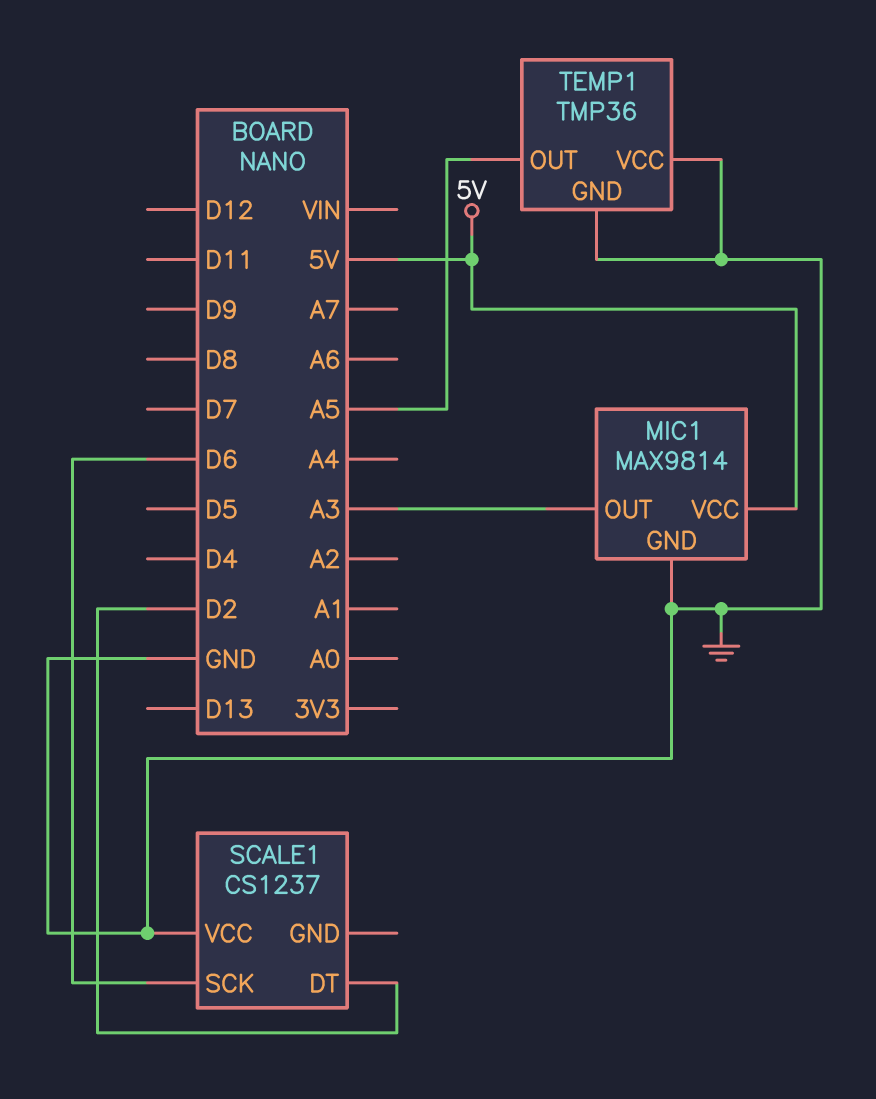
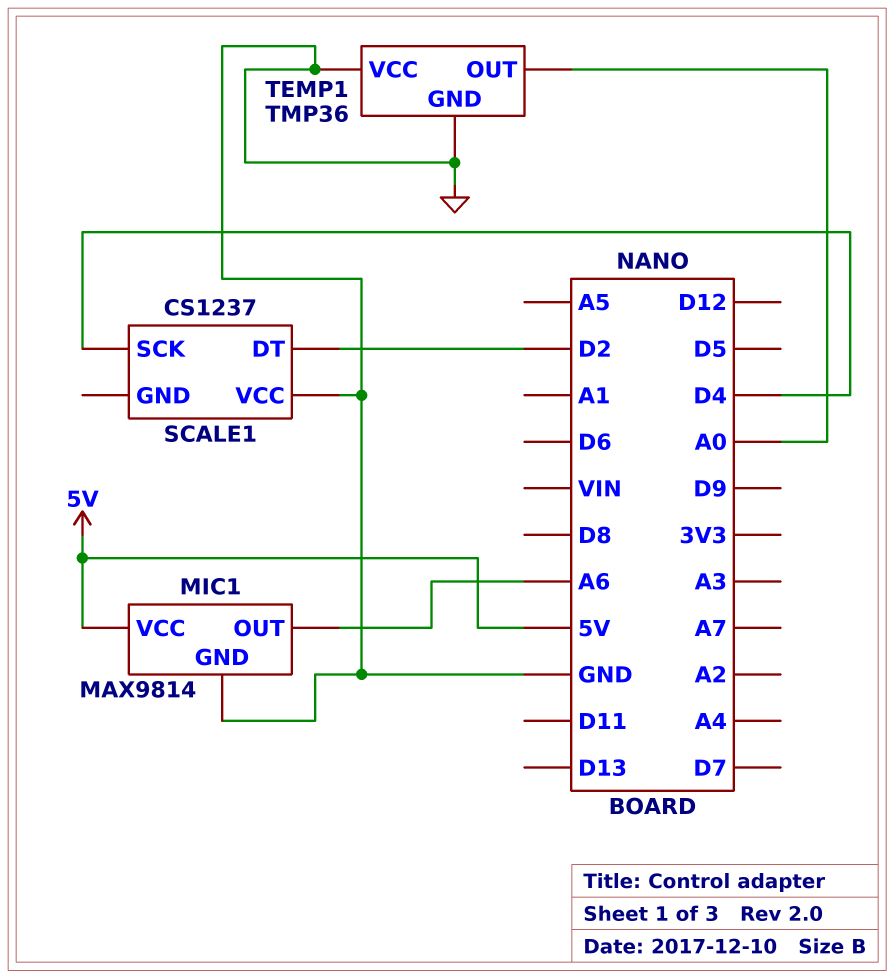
MIC1 pin OUT: A3 -> A6
SCALE1 pin SCK: D6 -> D4
TEMP1 pin OUT: A5 -> A0

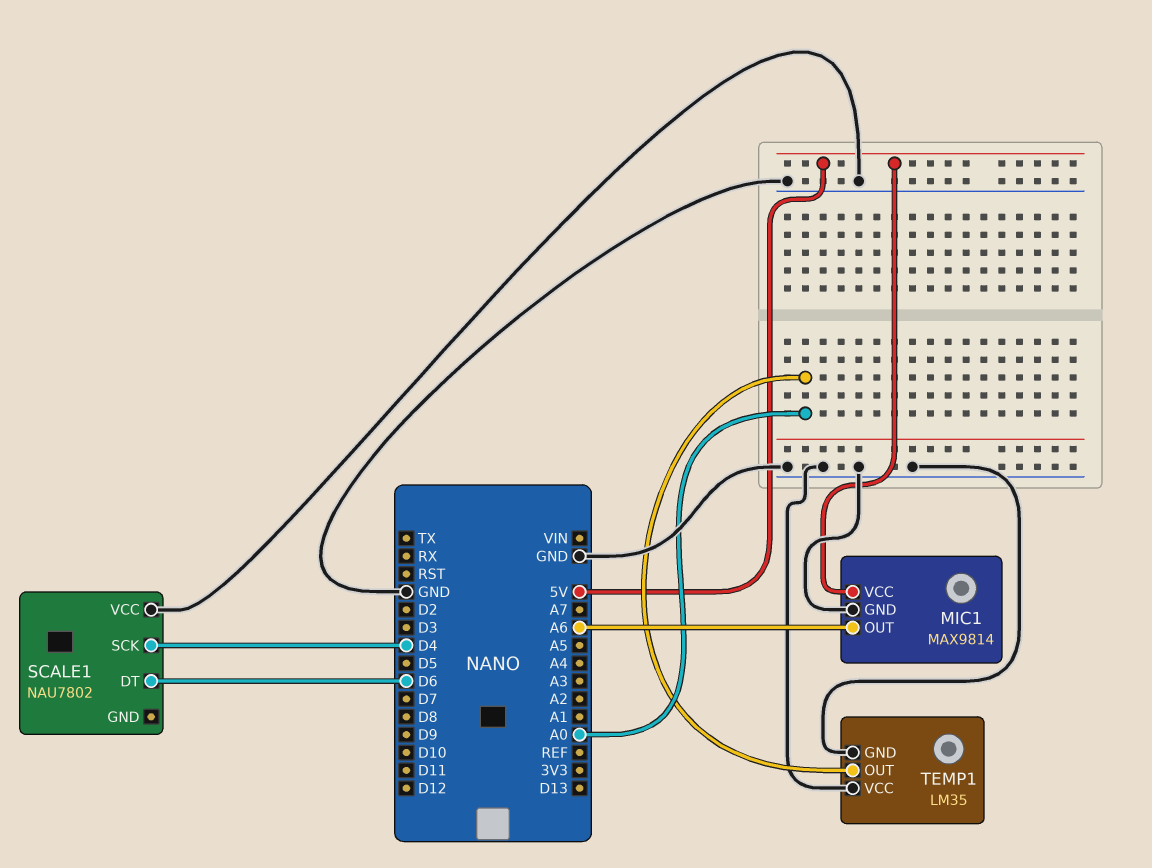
SCALE1: CS1237 -> NAU7802
SCALE1 pin DT: D2 -> D6
TEMP1: TMP36 -> LM35

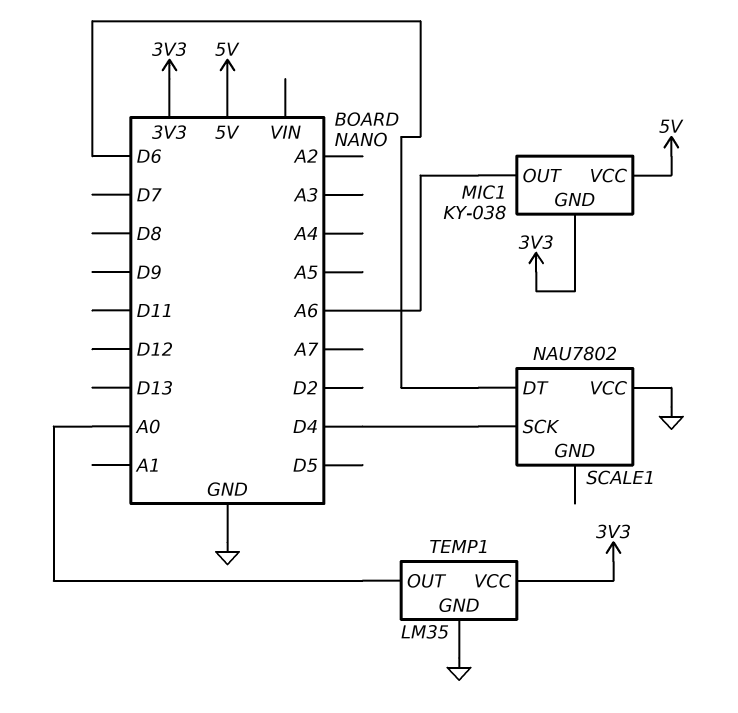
MIC1: MAX9814 -> KY-038
MIC1 pin GND: GND -> 3V3
TEMP1 pin VCC: GND -> 3V3

